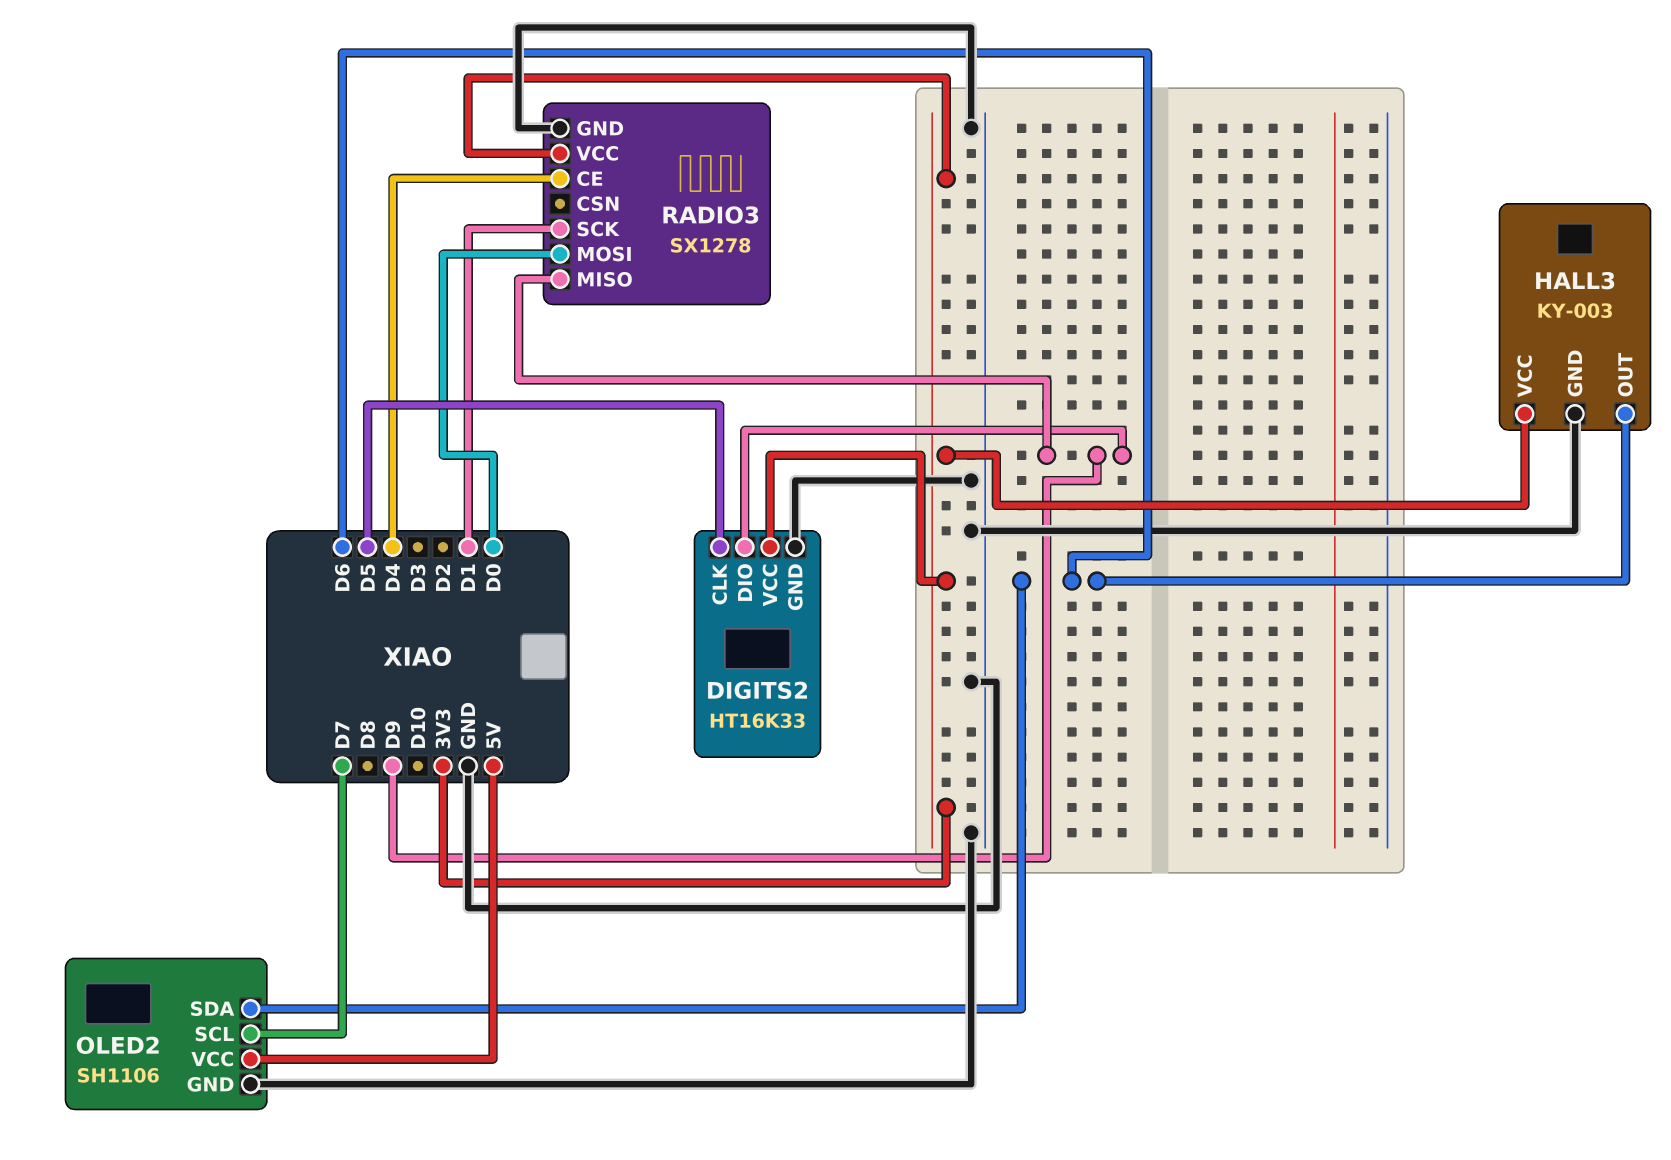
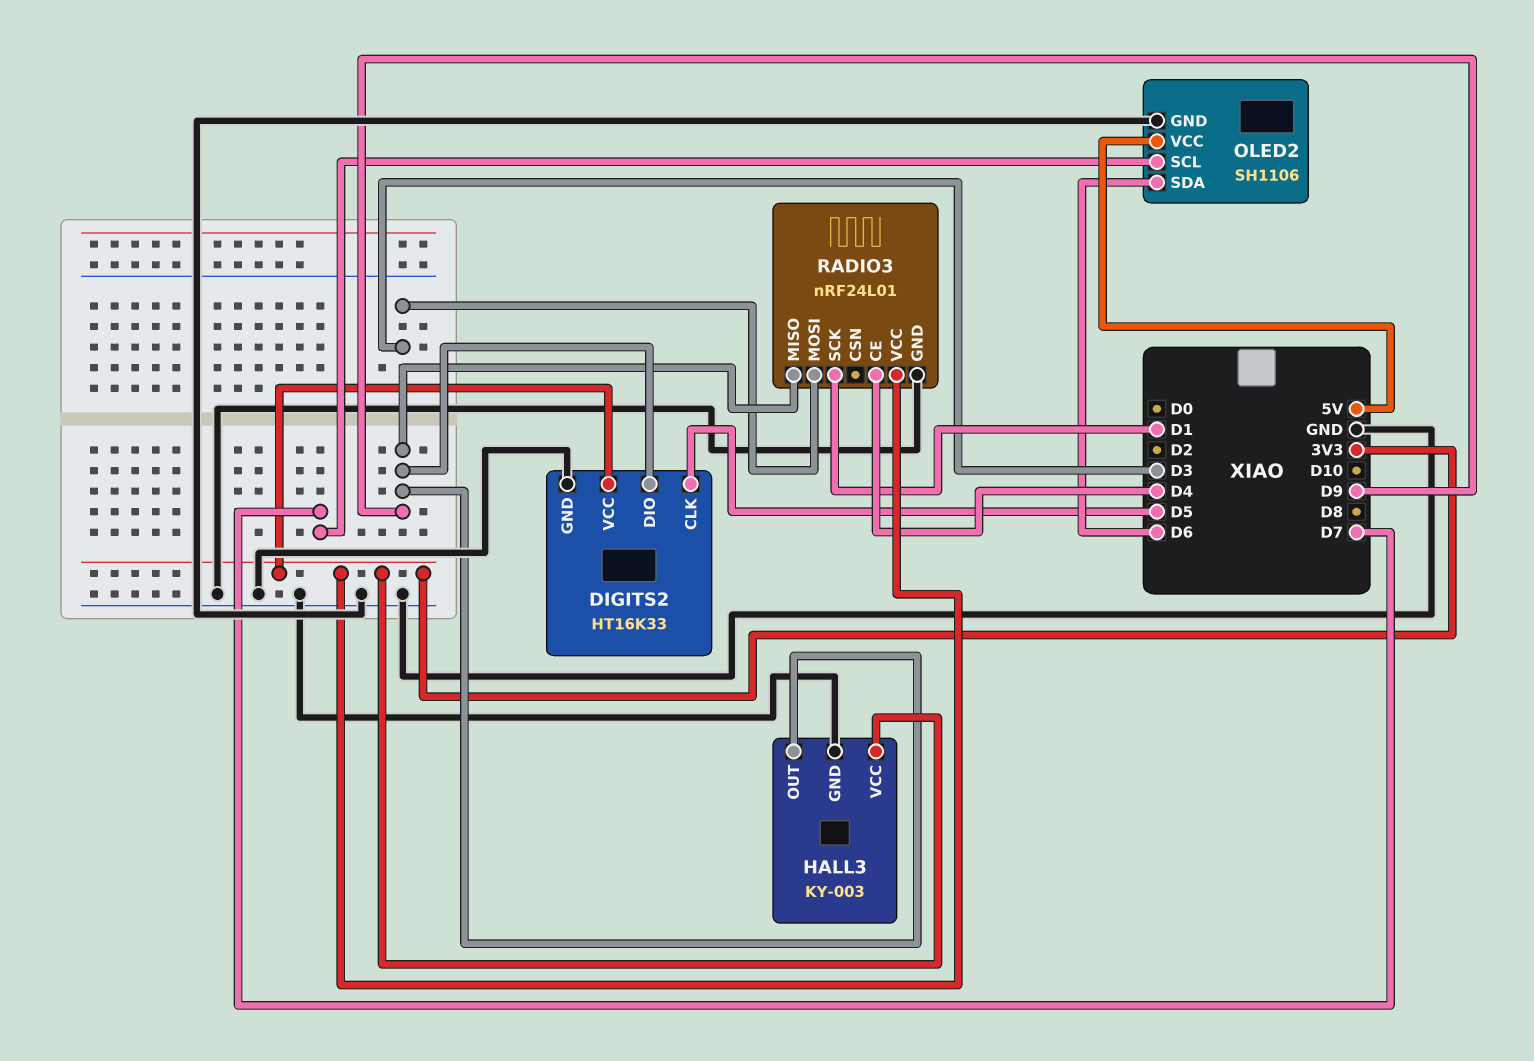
HALL3 pin OUT: D6 -> D9
RADIO3: SX1278 -> nRF24L01
RADIO3 pin MOSI: D0 -> D3

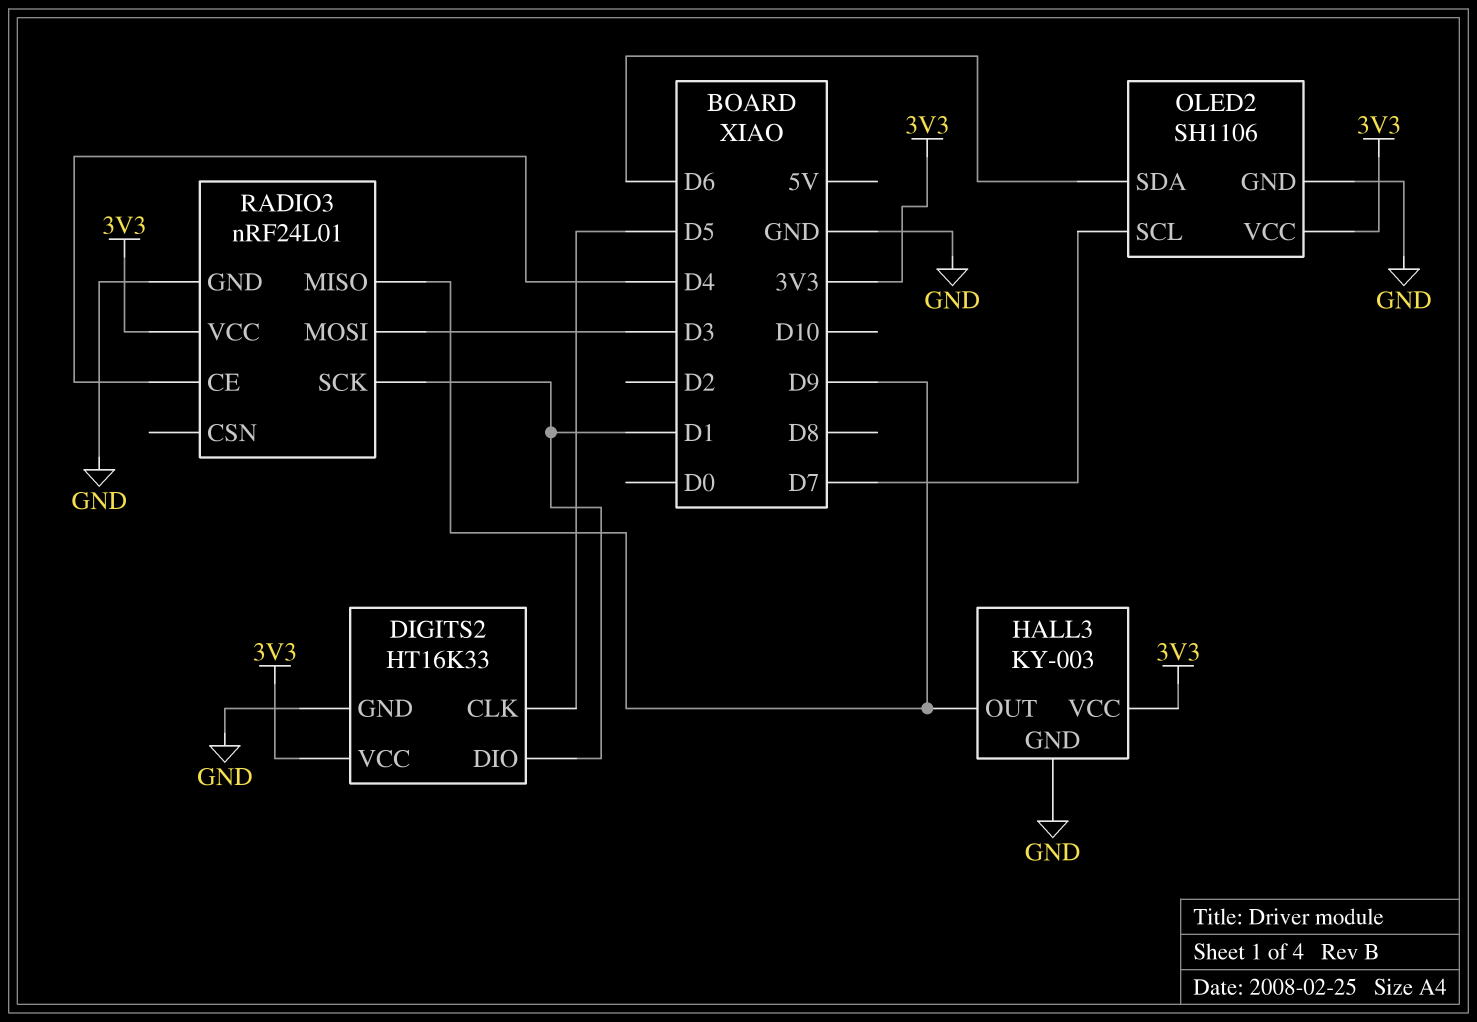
DIGITS2 pin DIO: D9 -> D1
OLED2 pin VCC: 5V -> 3V3

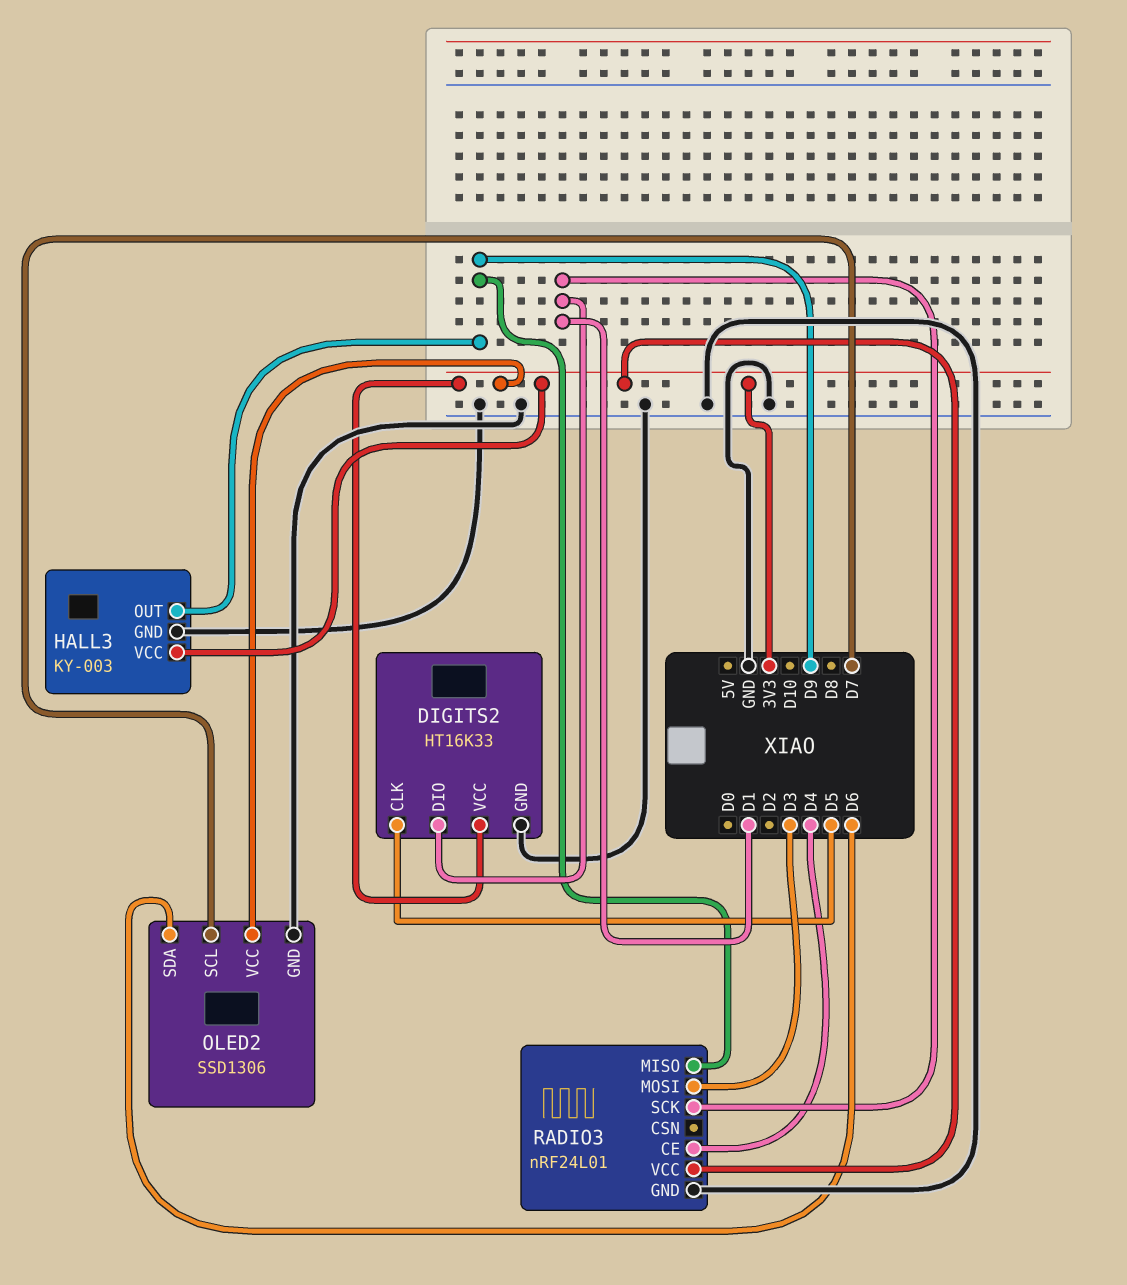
OLED2: SH1106 -> SSD1306

